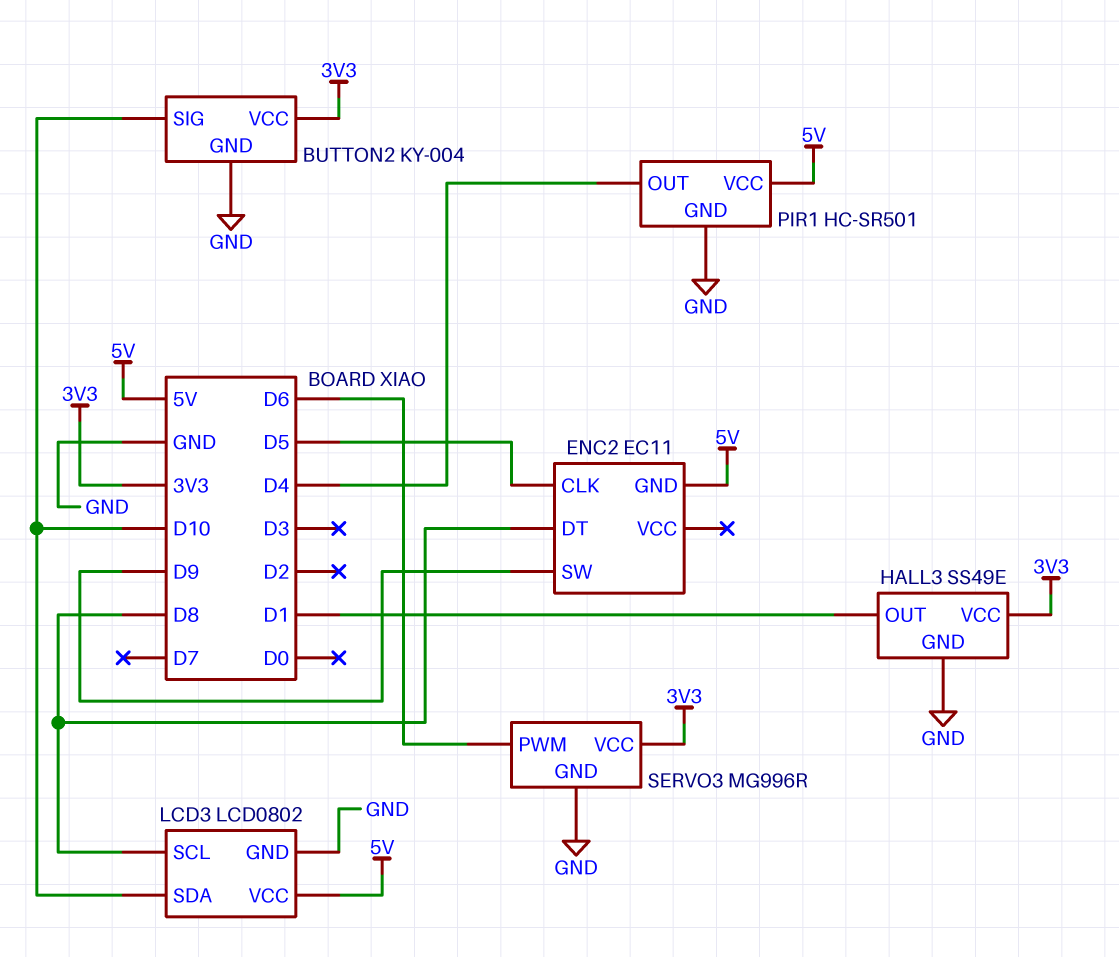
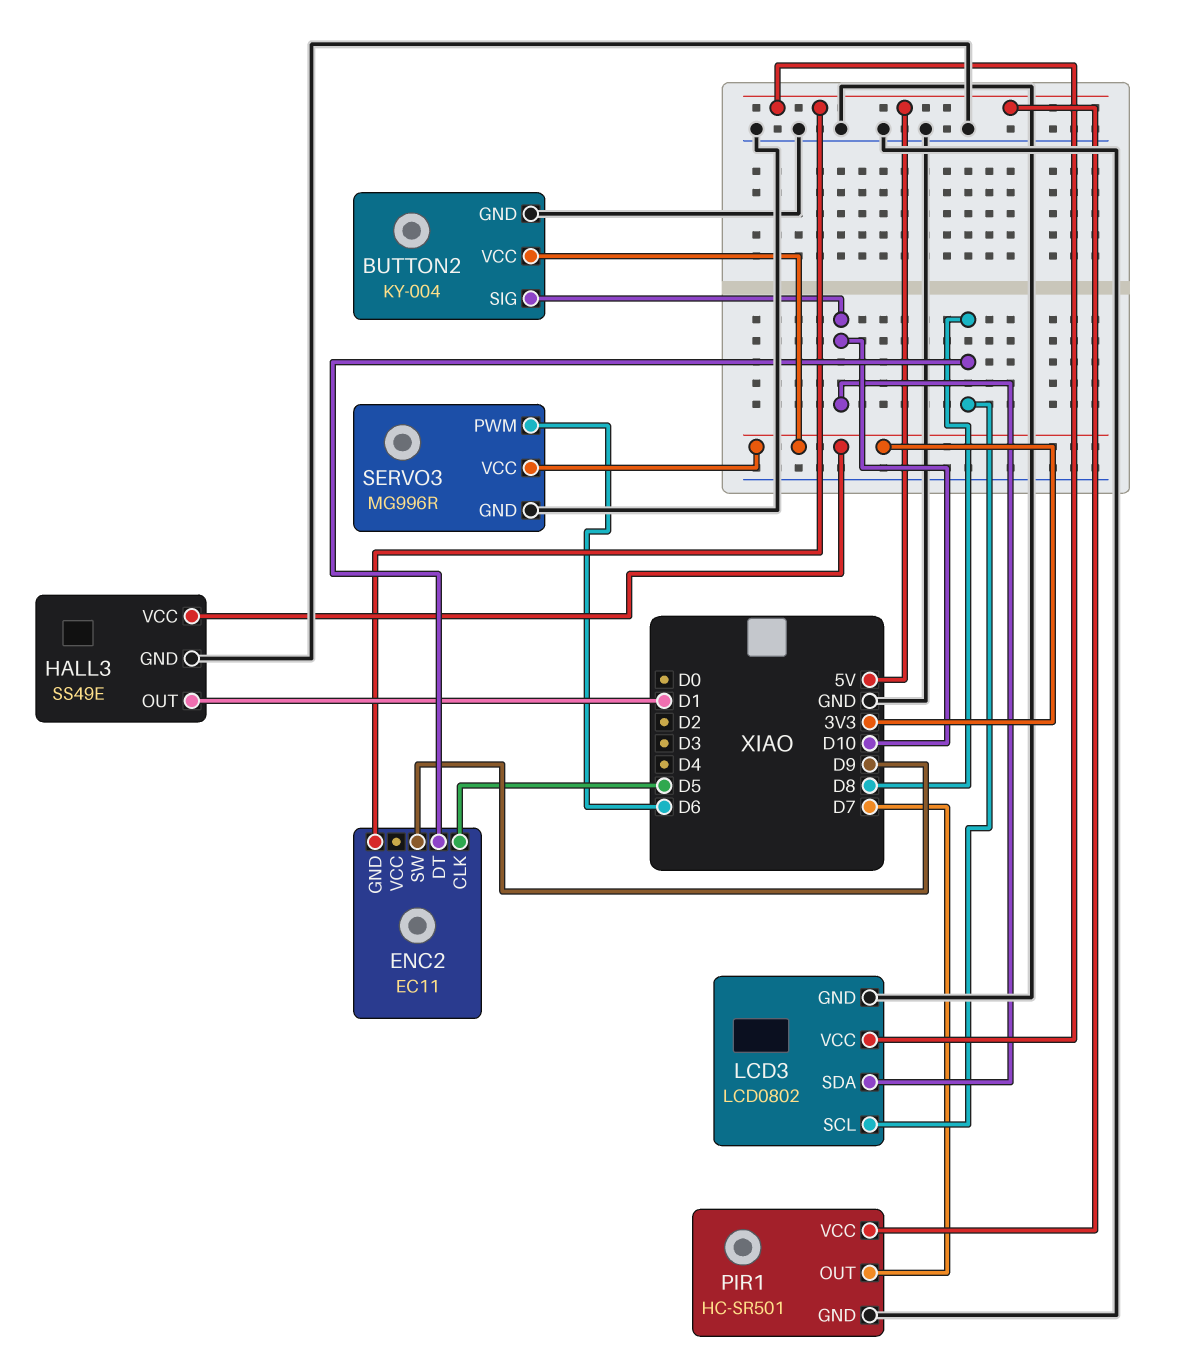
PIR1 pin OUT: D4 -> D7

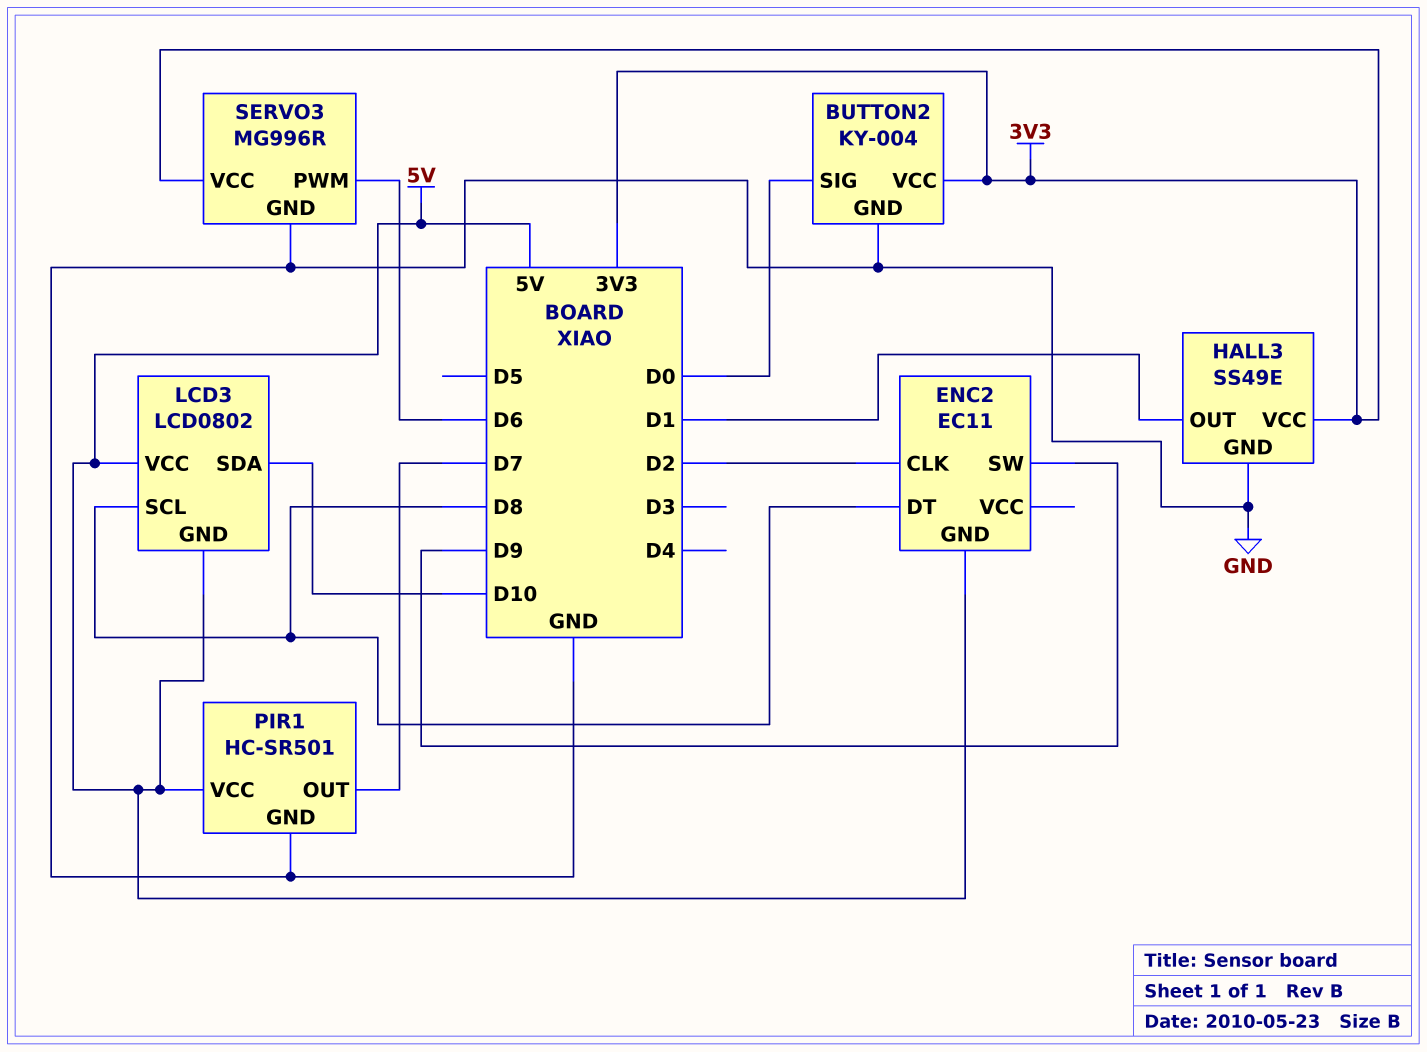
BUTTON2 pin SIG: D10 -> D0
ENC2 pin CLK: D5 -> D2
LCD3 pin GND: GND -> 5V

